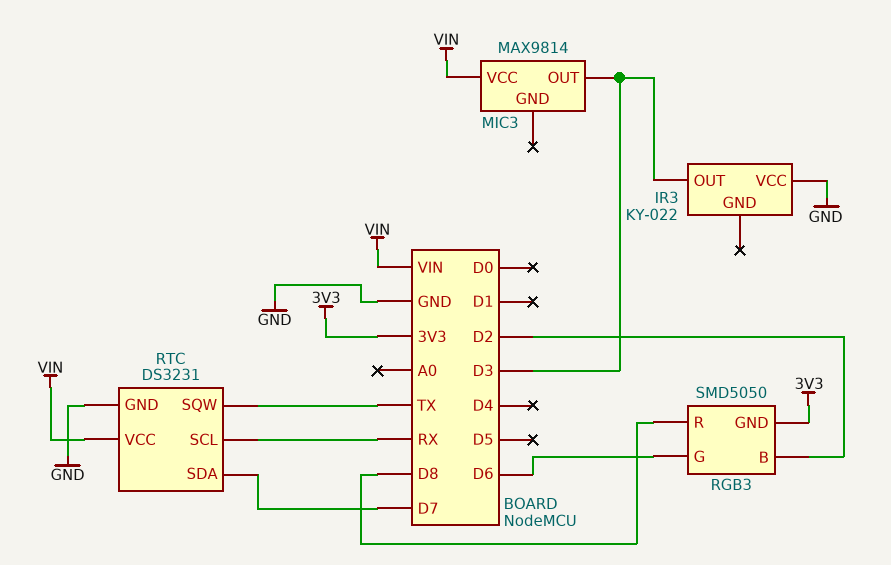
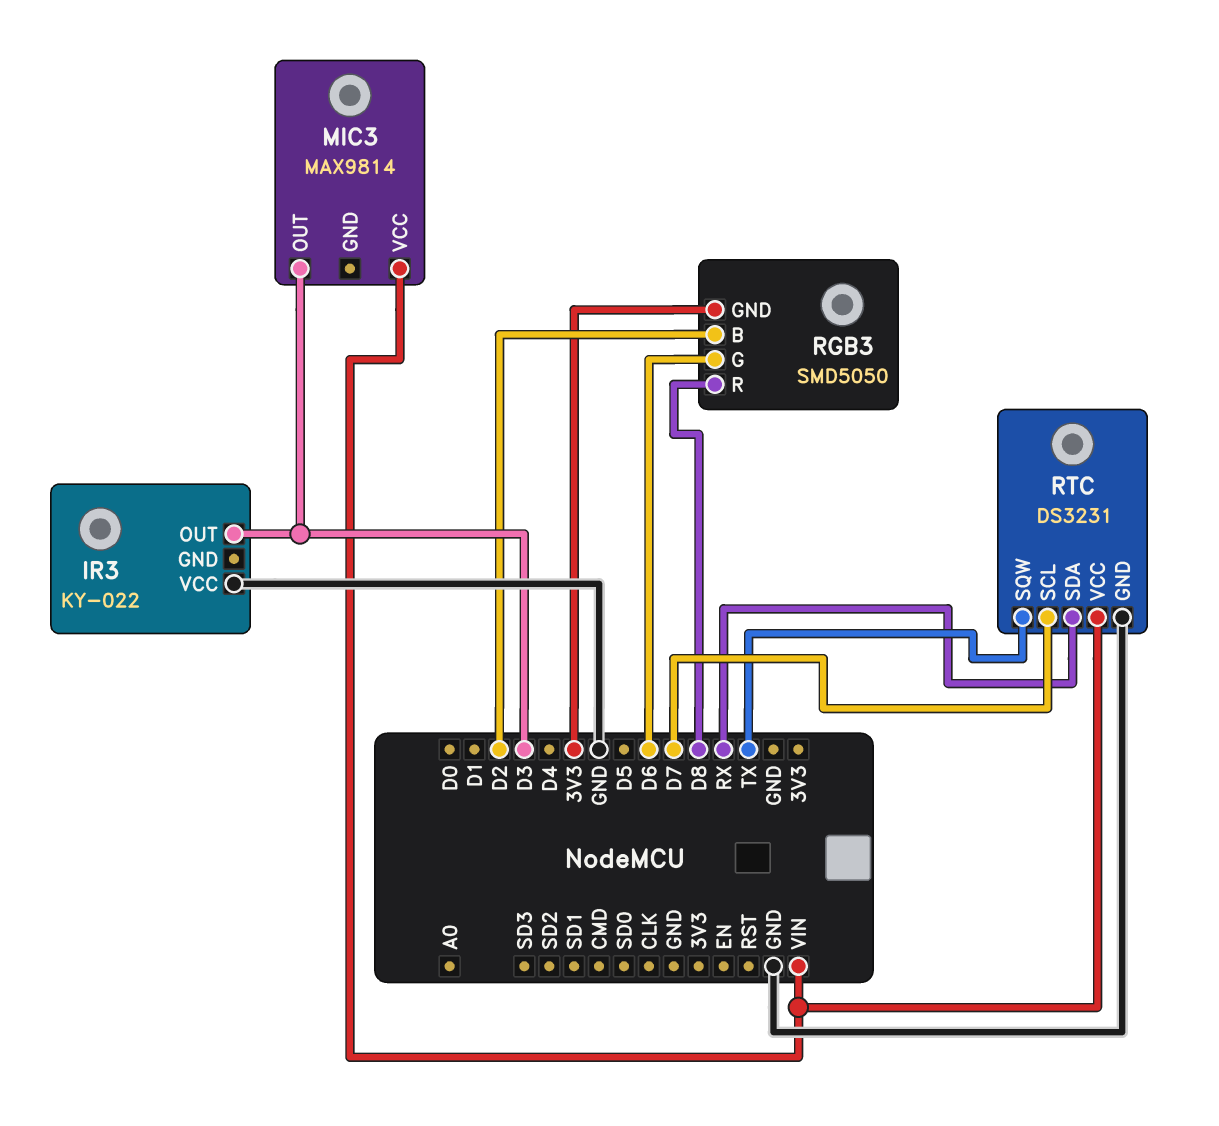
RTC pin SCL: RX -> D7
RTC pin SDA: D7 -> RX

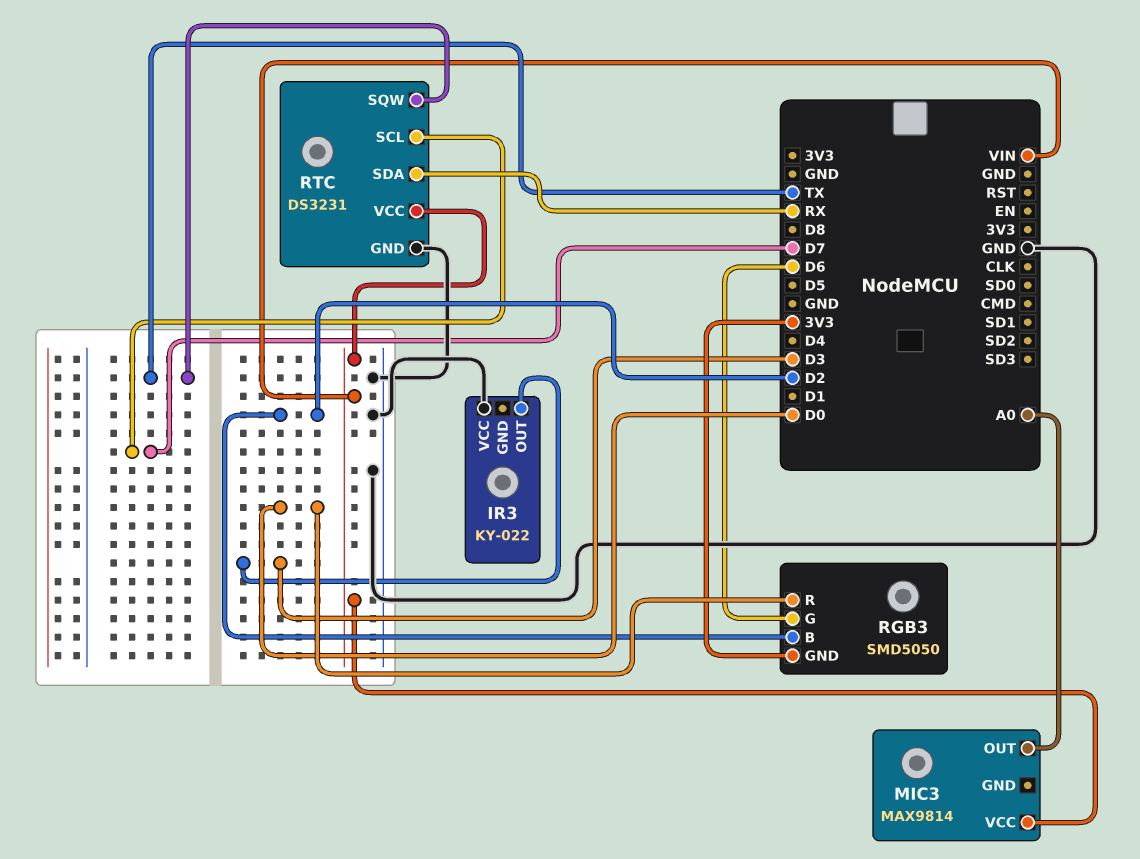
MIC3 pin OUT: D3 -> A0
RGB3 pin R: D8 -> D0

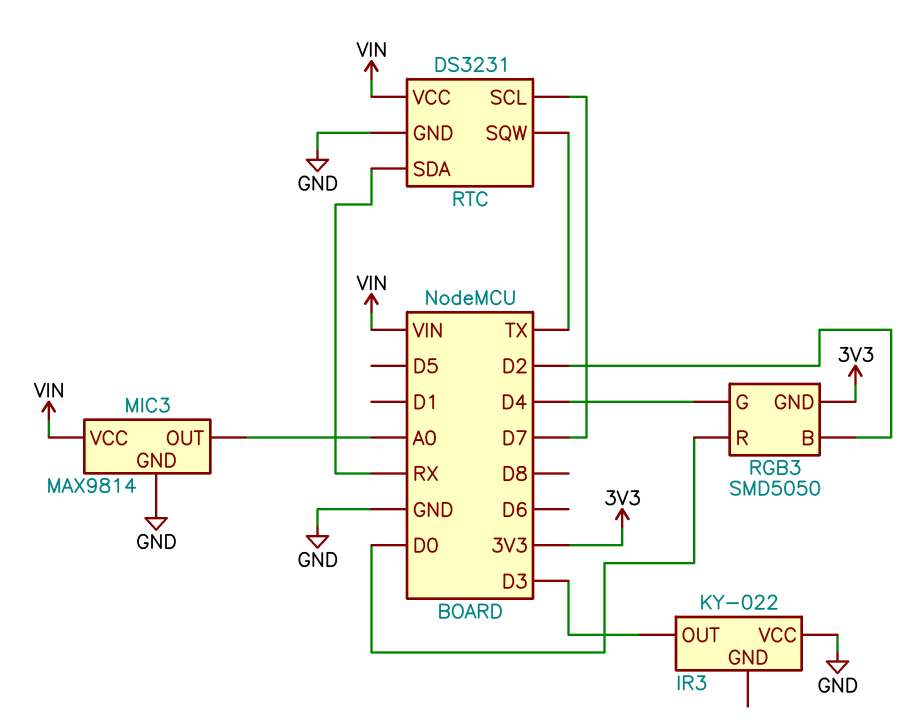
MIC3 pin GND: none -> GND
RGB3 pin G: D6 -> D4

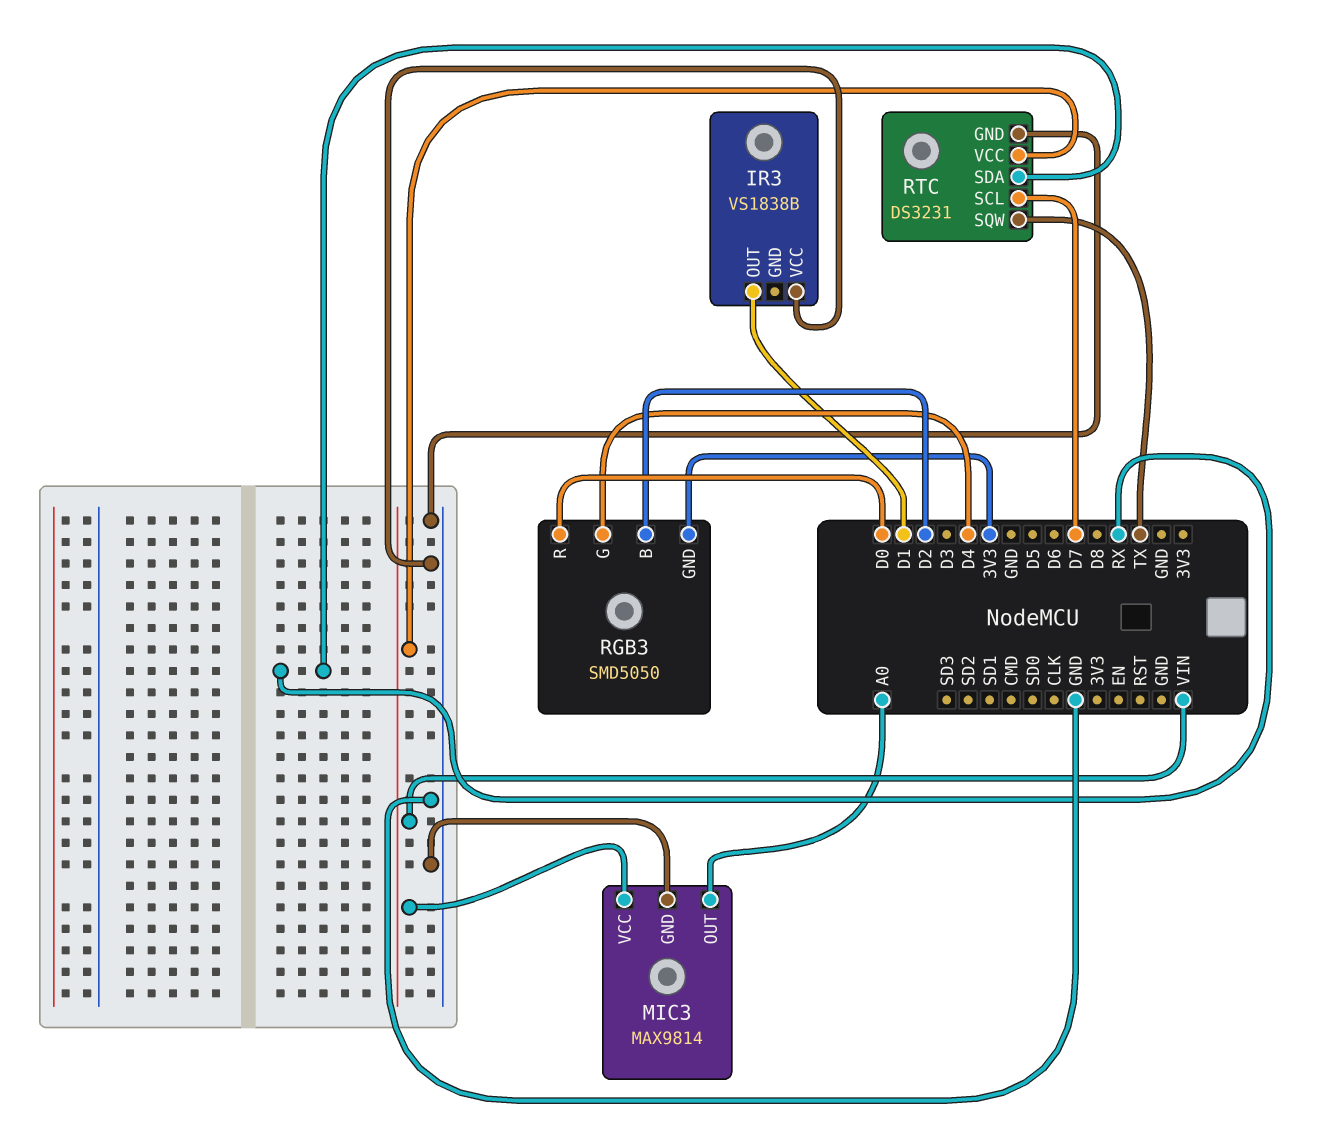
IR3: KY-022 -> VS1838B
IR3 pin OUT: D3 -> D1

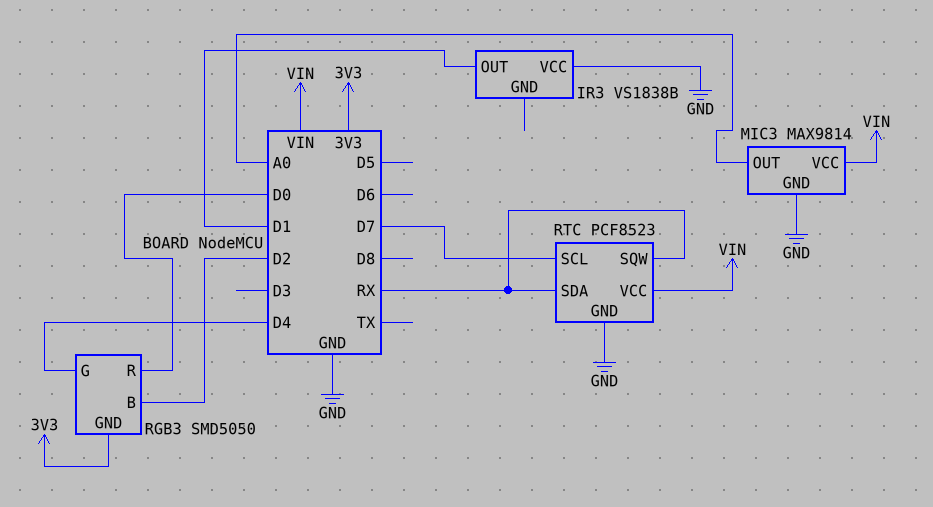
RTC: DS3231 -> PCF8523
RTC pin SQW: TX -> RX

